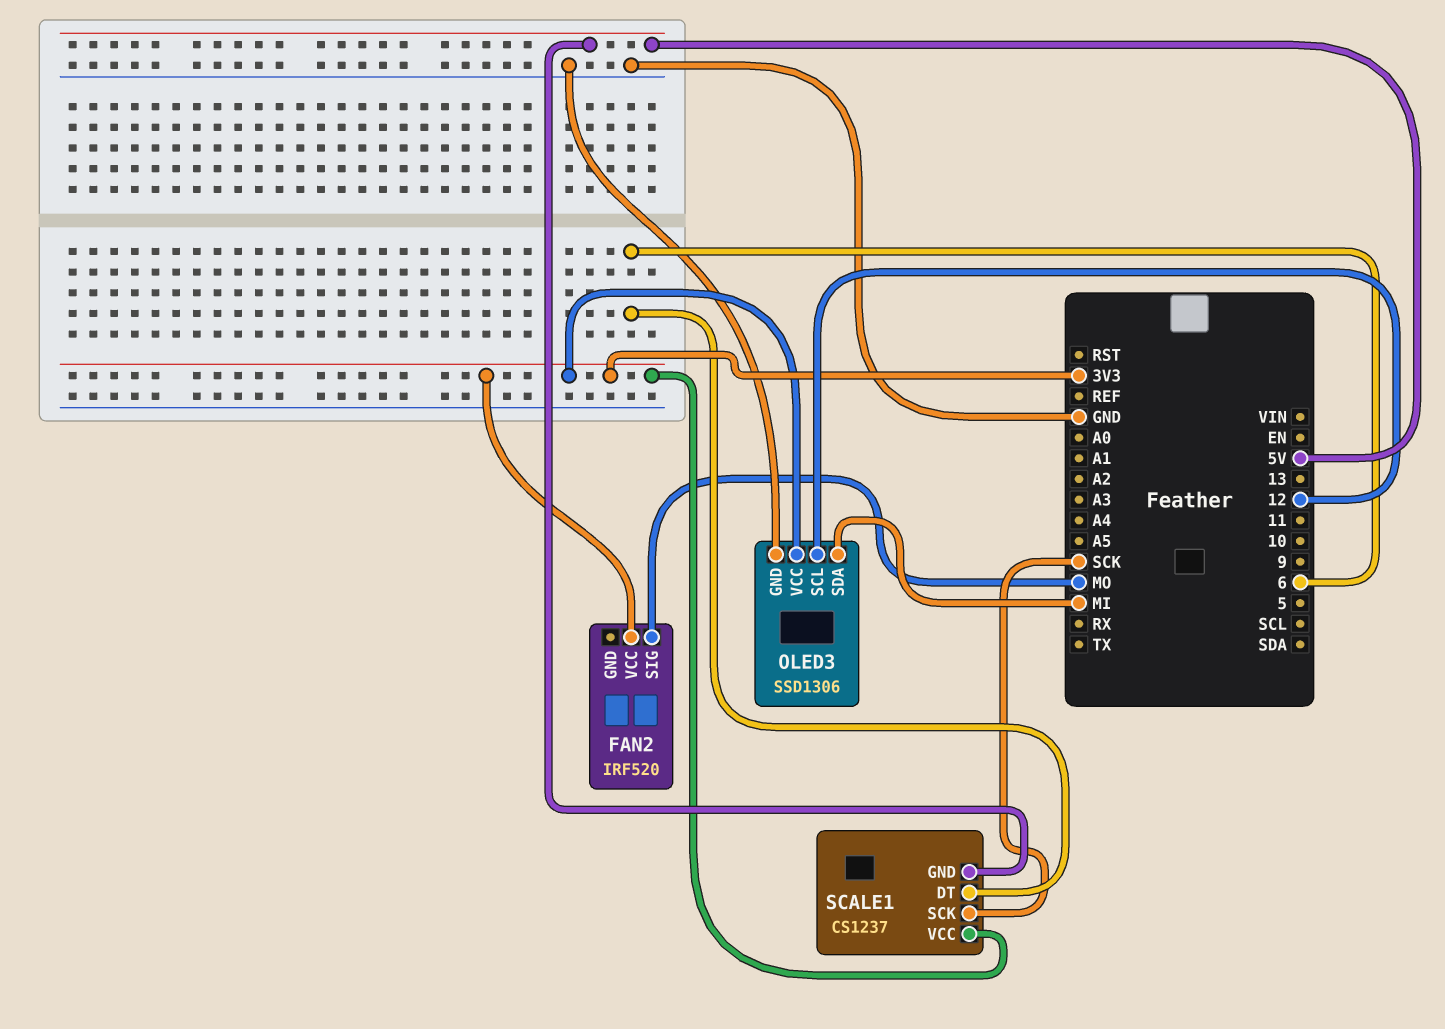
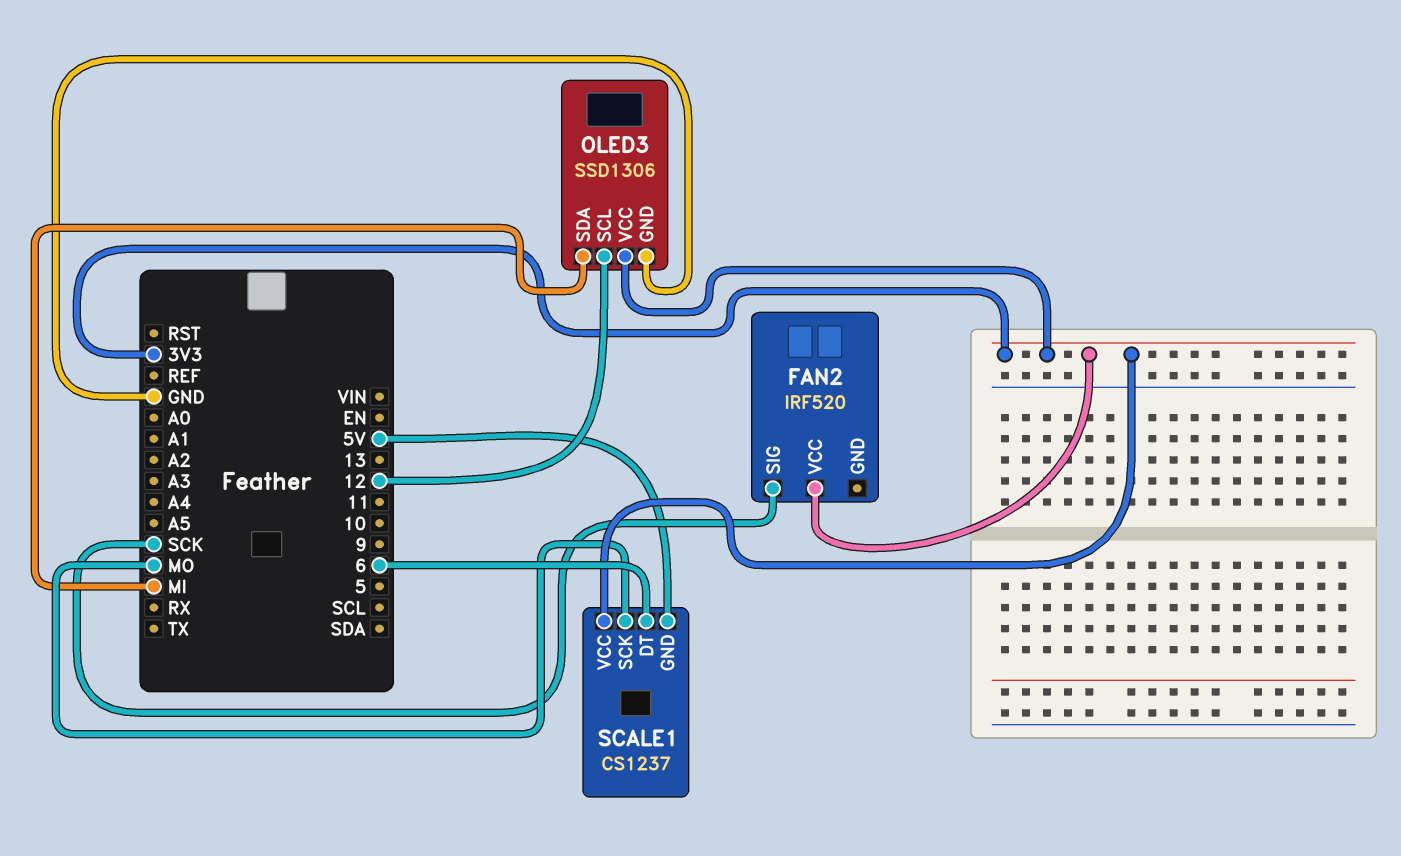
FAN2 pin SIG: MO -> SCK
SCALE1 pin SCK: SCK -> MO

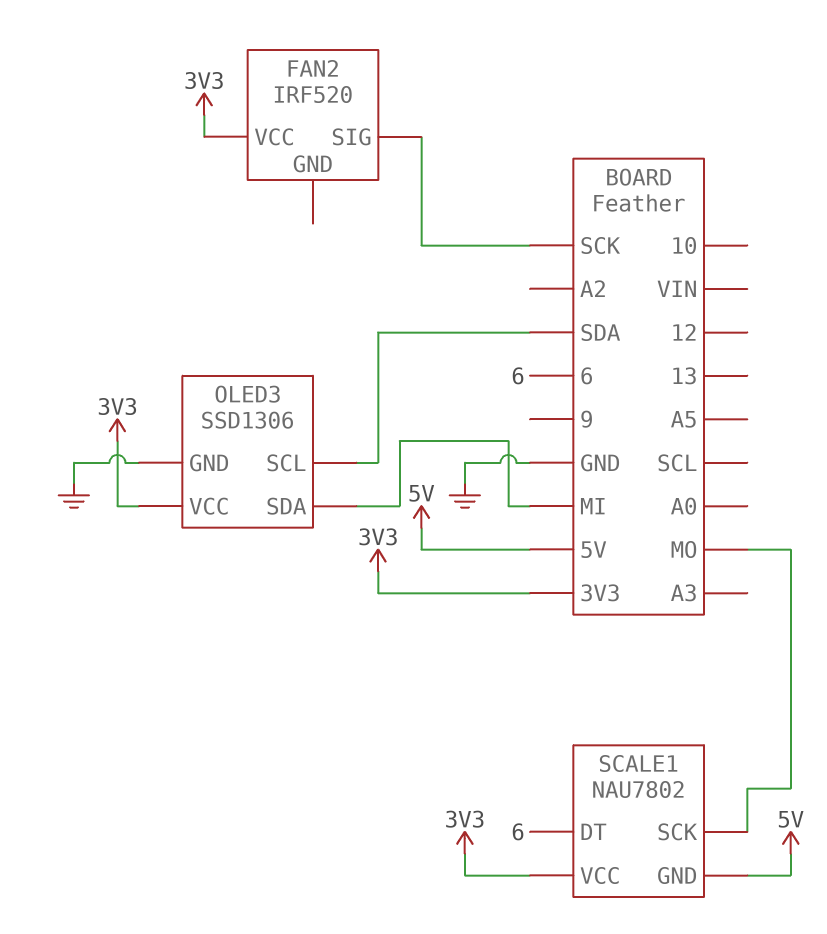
OLED3 pin SCL: 12 -> SDA
SCALE1: CS1237 -> NAU7802

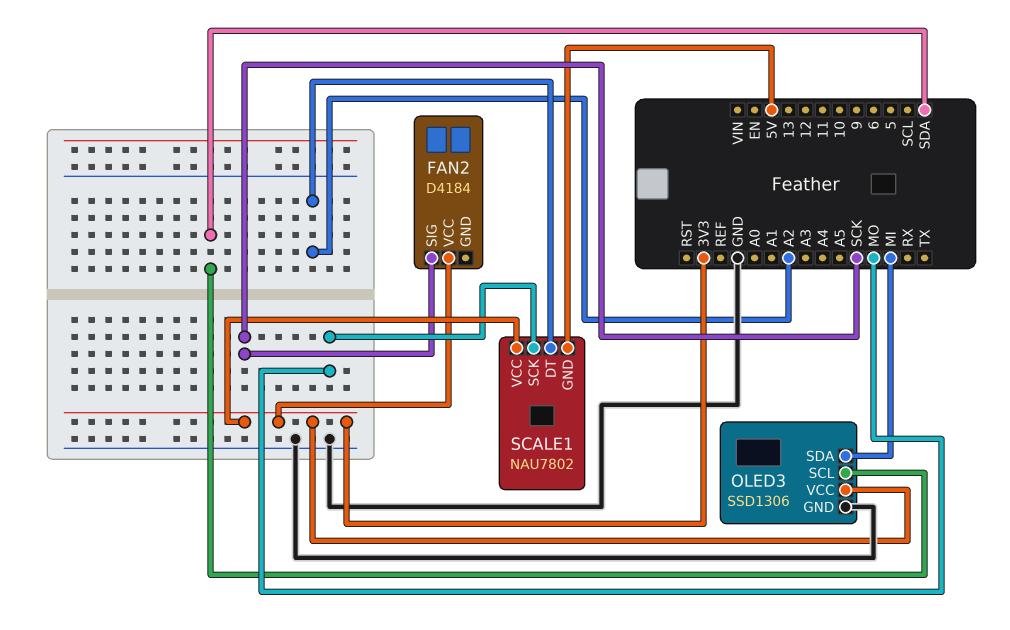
FAN2: IRF520 -> D4184
SCALE1 pin DT: 6 -> A2

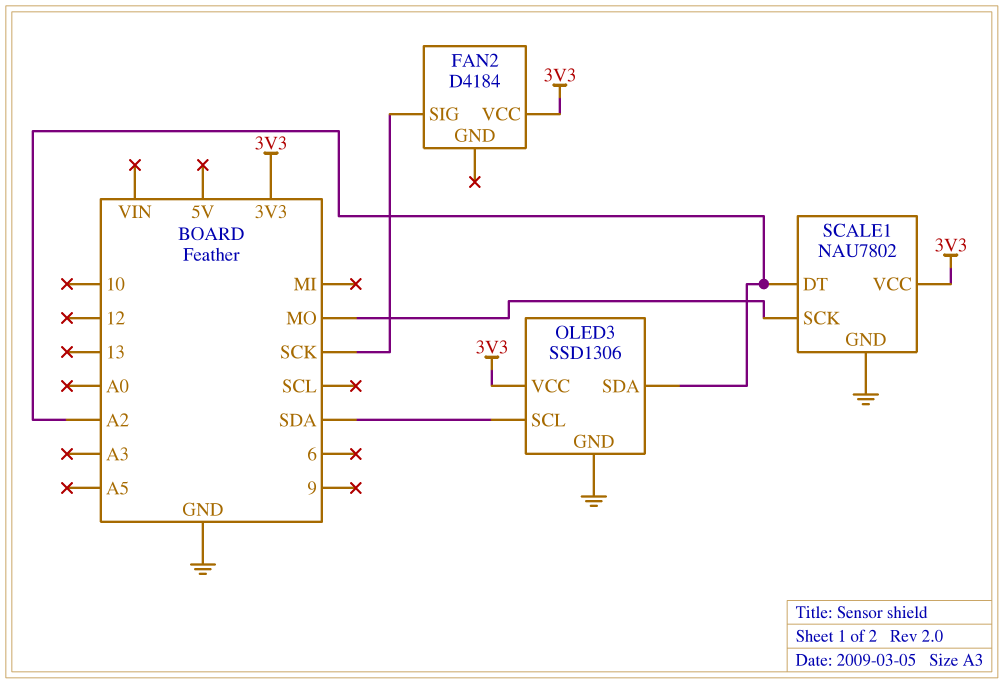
OLED3 pin SDA: MI -> A2
SCALE1 pin GND: 5V -> GND

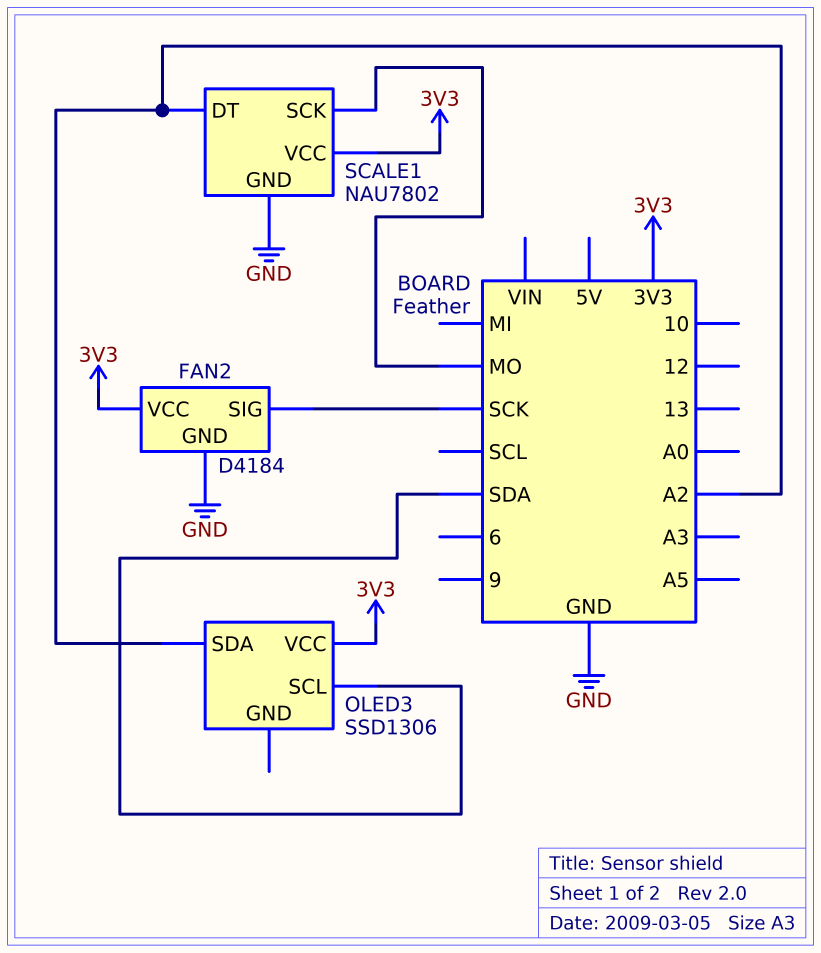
FAN2 pin GND: none -> GND
OLED3 pin GND: GND -> none

